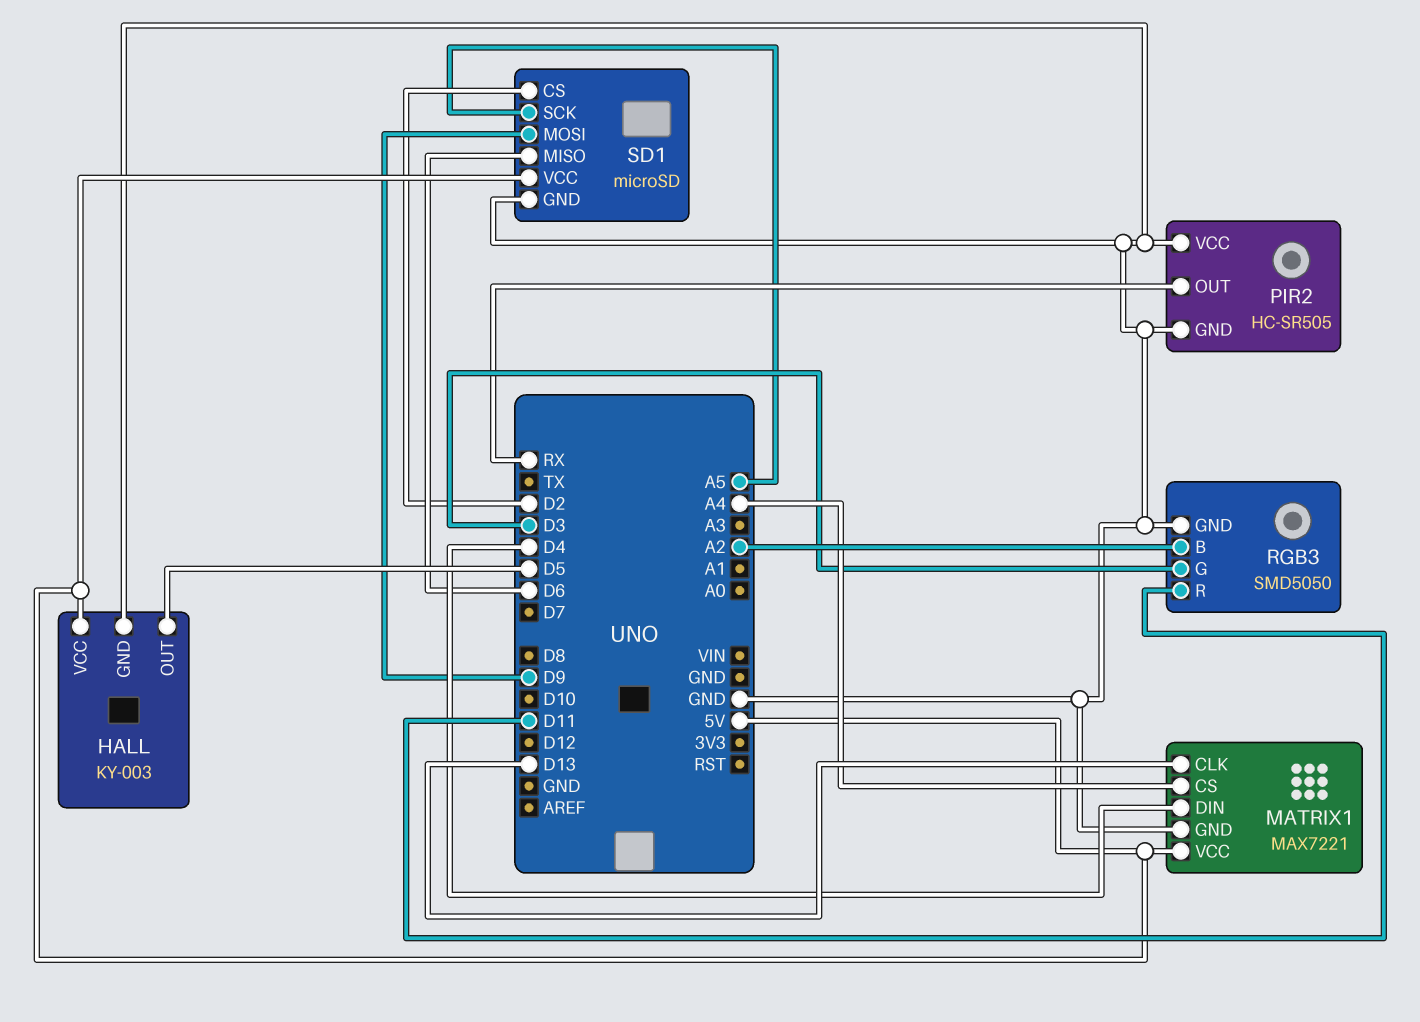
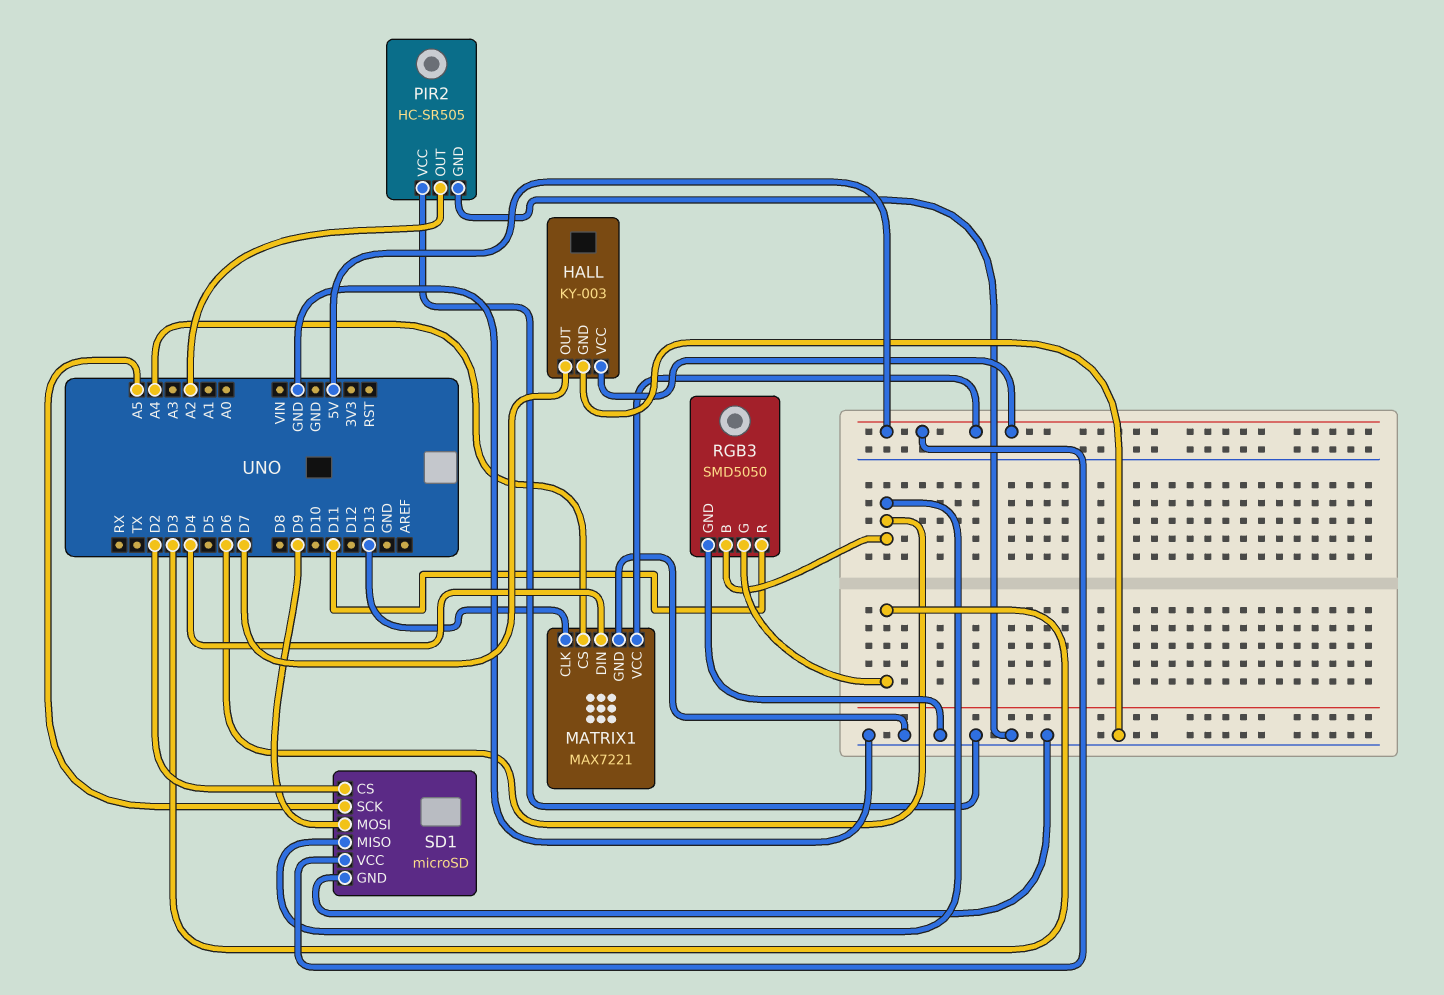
HALL pin OUT: D5 -> D7
PIR2 pin OUT: RX -> A2
RGB3 pin B: A2 -> D6

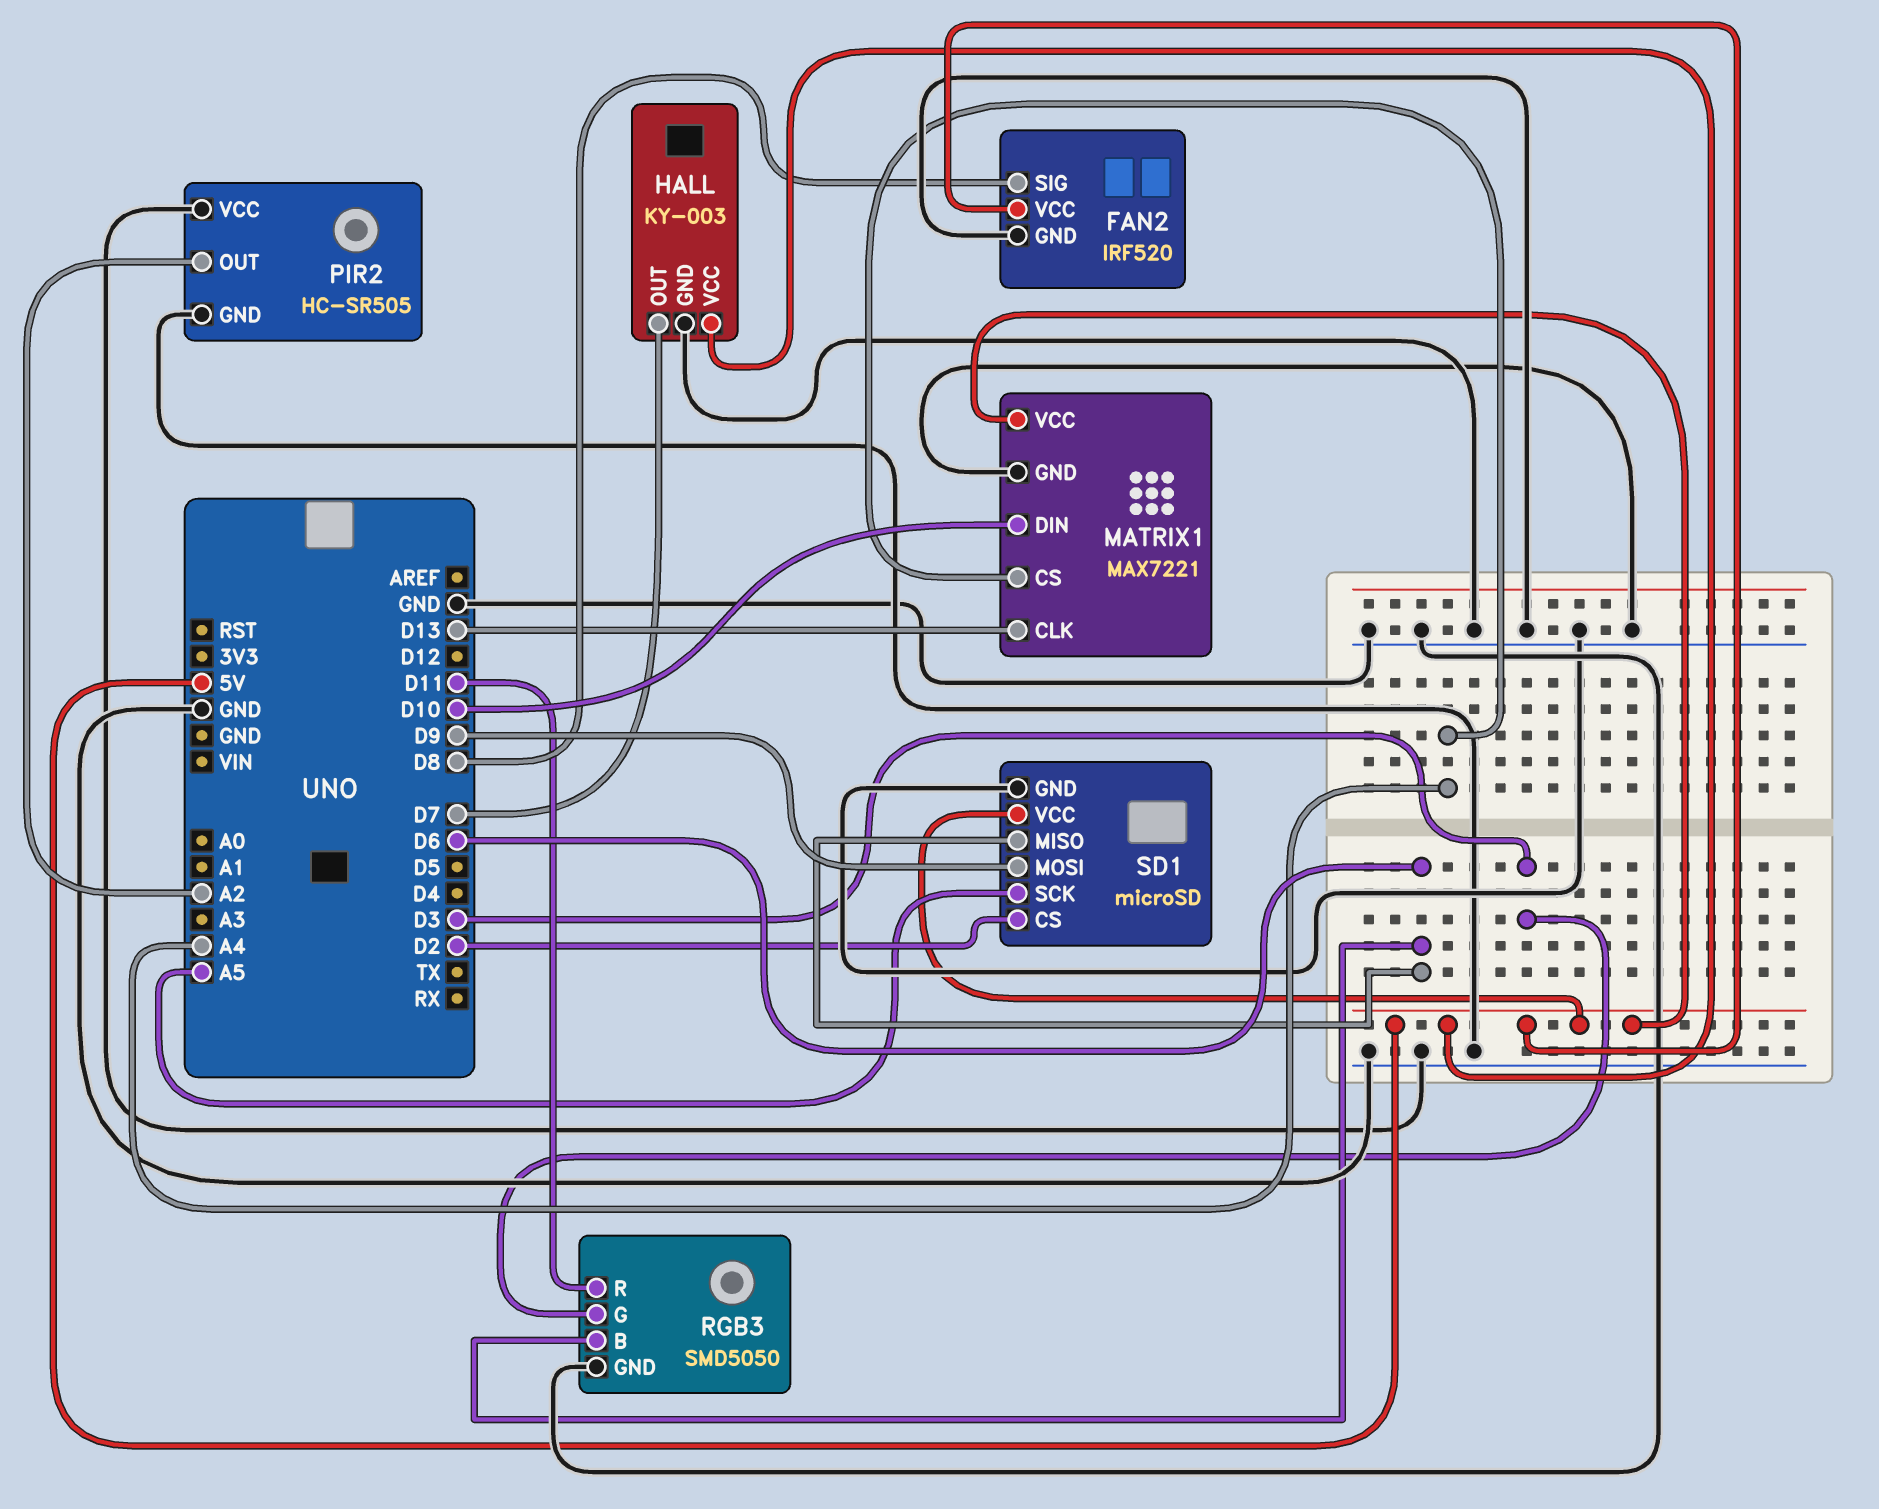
FAN2: none -> IRF520
FAN2 pin GND: none -> GND
FAN2 pin SIG: none -> D8
FAN2 pin VCC: none -> 5V
MATRIX1 pin DIN: D4 -> D10

